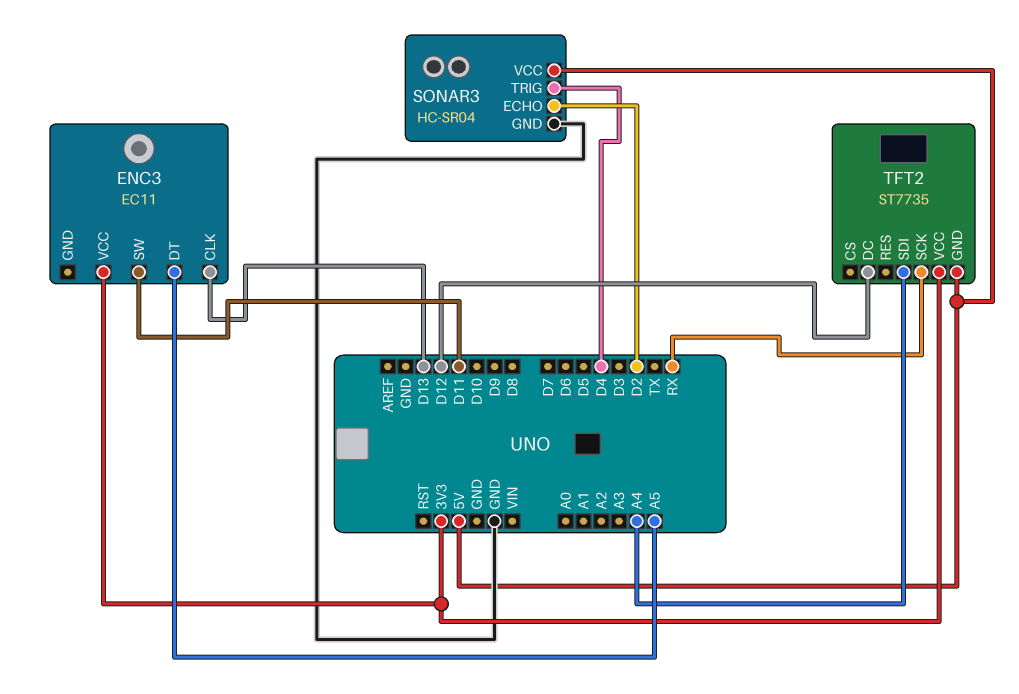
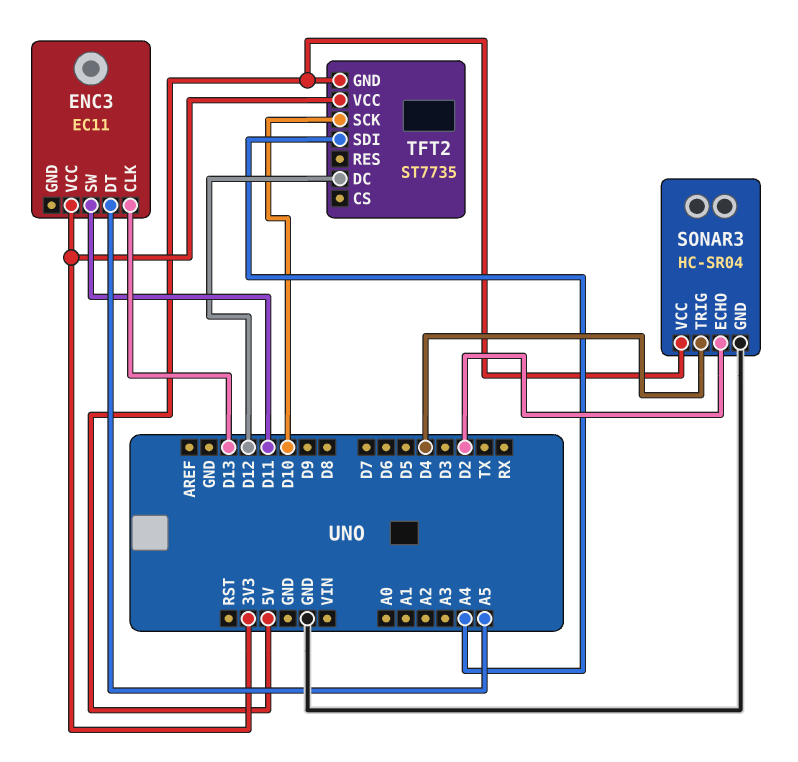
TFT2 pin SCK: RX -> D10

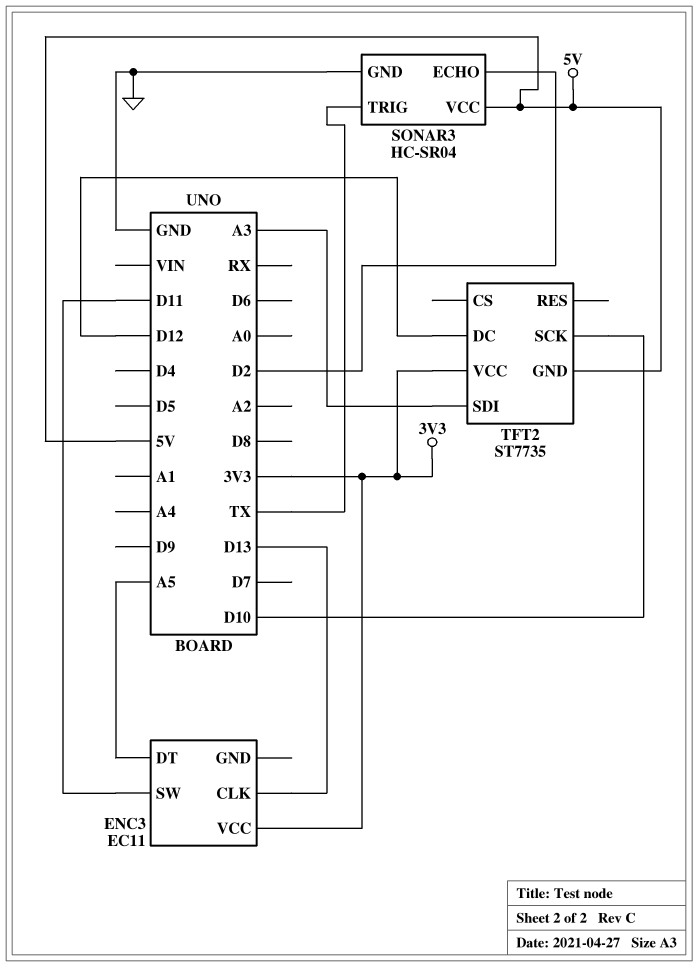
SONAR3 pin TRIG: D4 -> TX
TFT2 pin SDI: A4 -> A3

